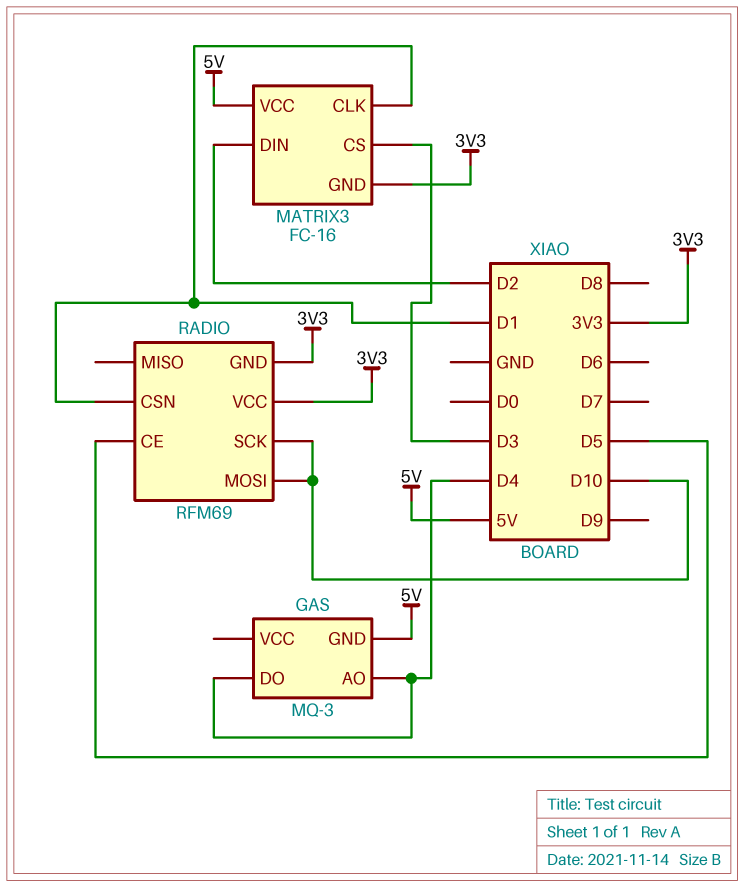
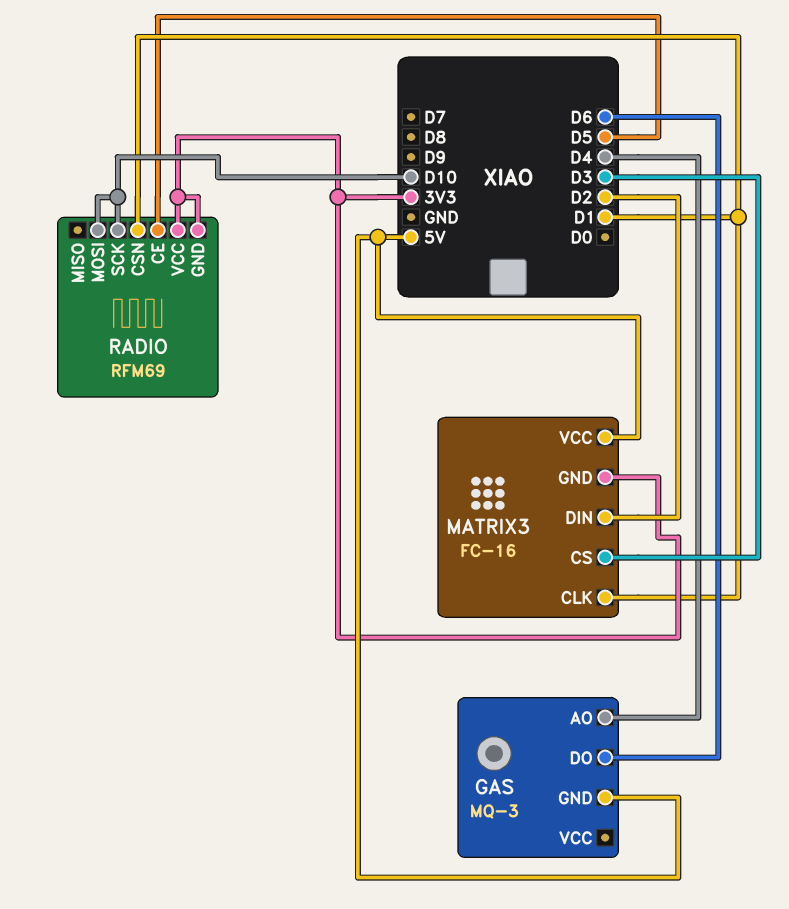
GAS pin DO: D4 -> D6

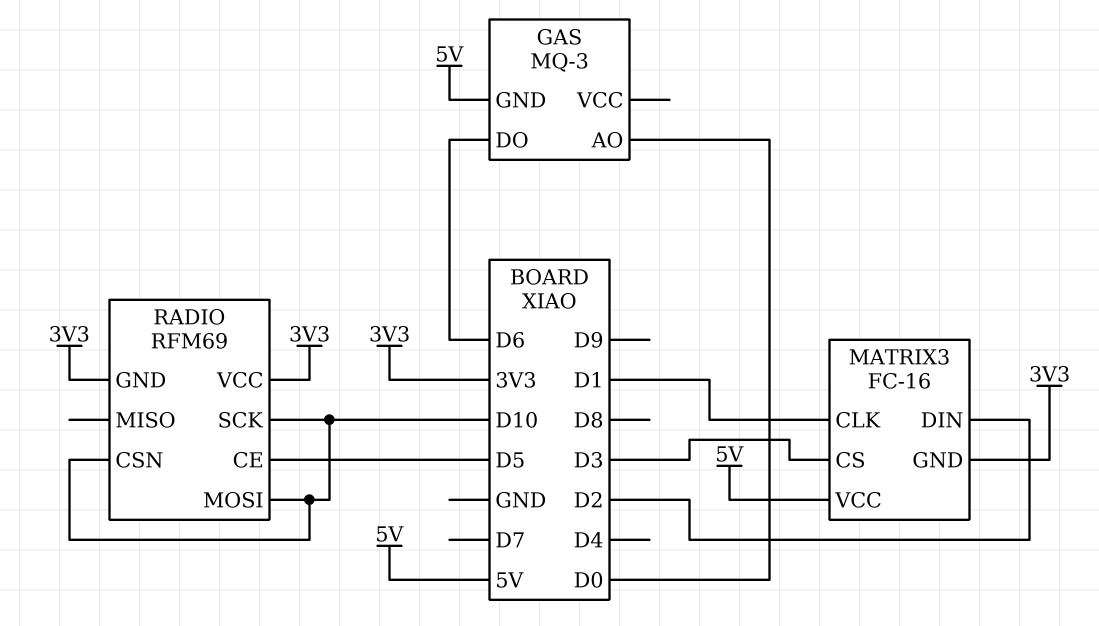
GAS pin AO: D4 -> D0
RADIO pin CSN: D1 -> D10

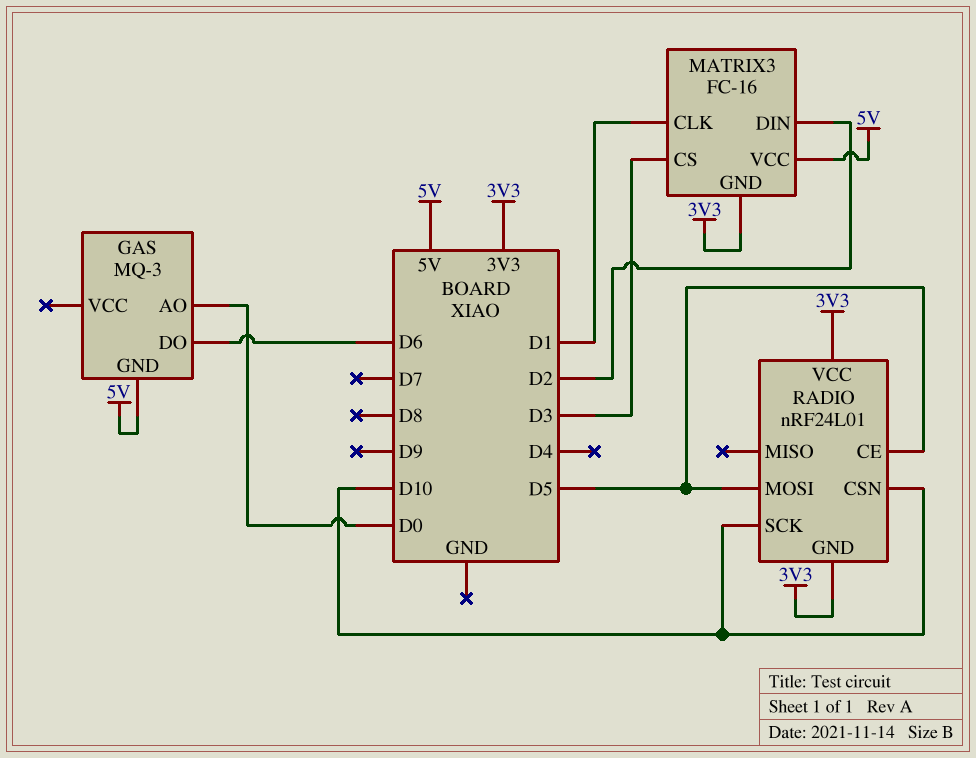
RADIO: RFM69 -> nRF24L01
RADIO pin MOSI: D10 -> D5

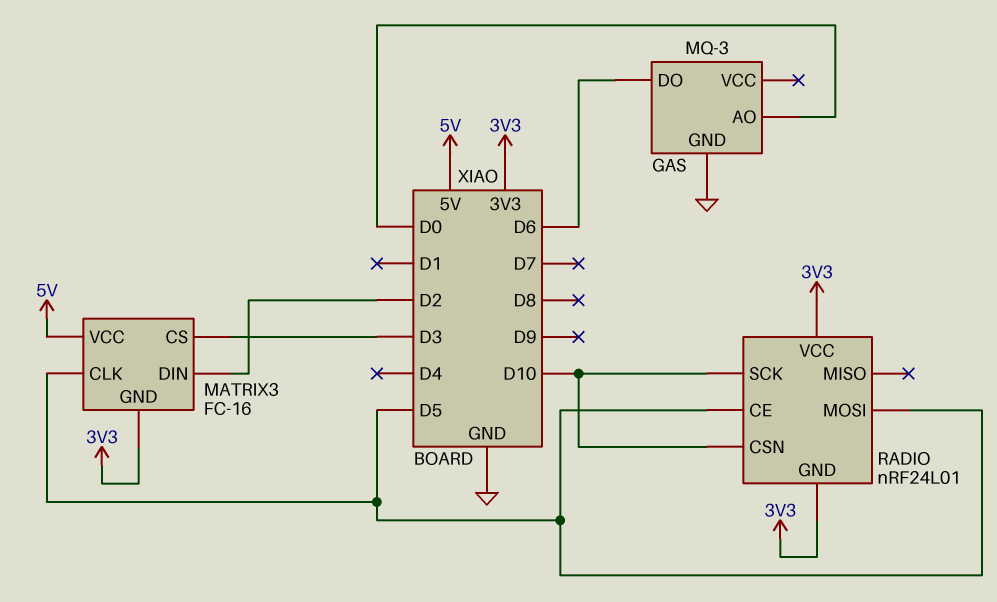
GAS pin GND: 5V -> GND
MATRIX3 pin CLK: D1 -> D5

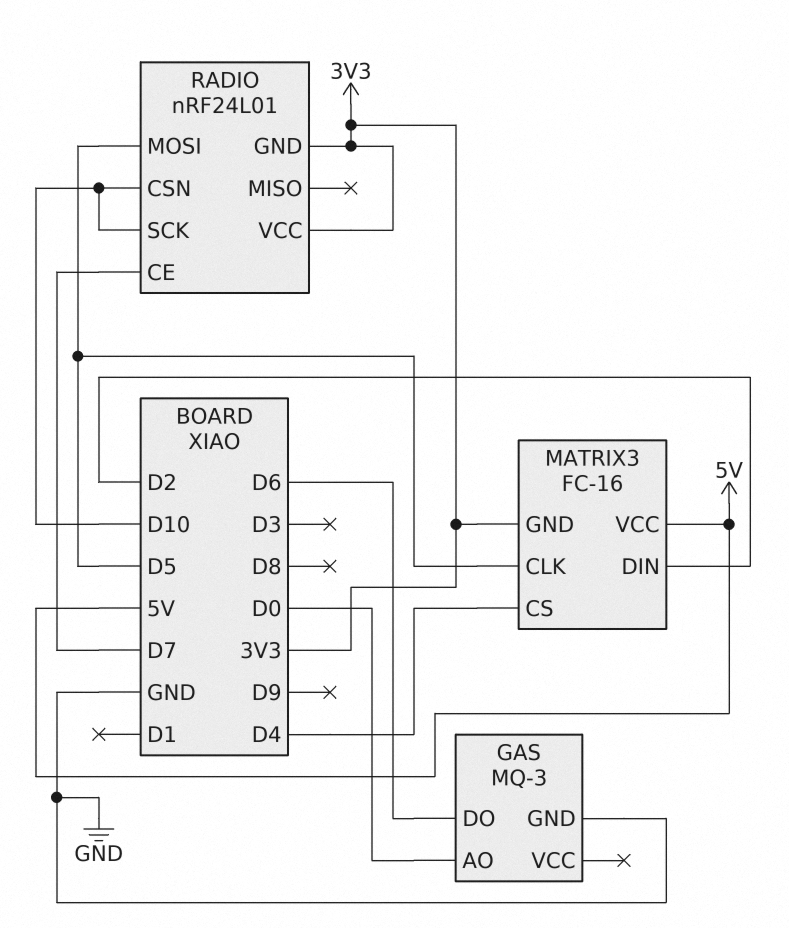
MATRIX3 pin CS: D3 -> D4
RADIO pin CE: D5 -> D7

